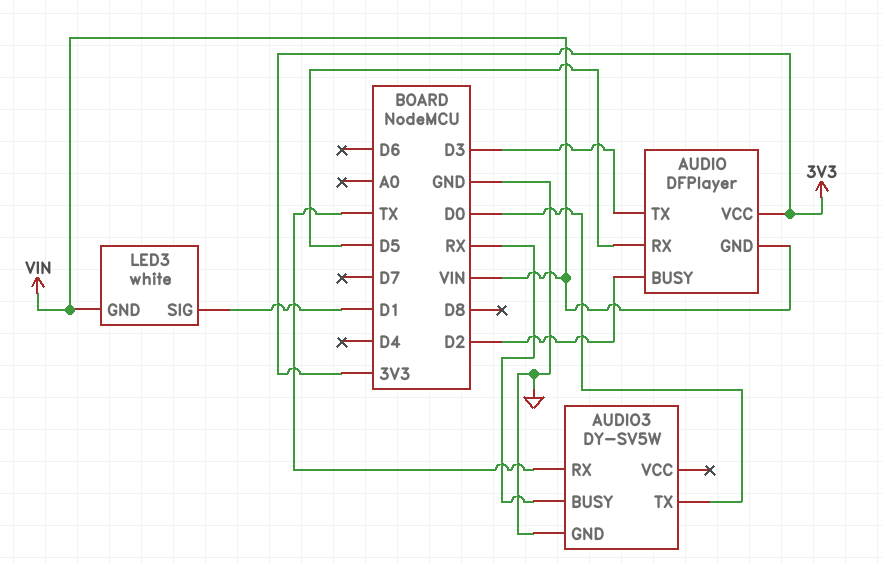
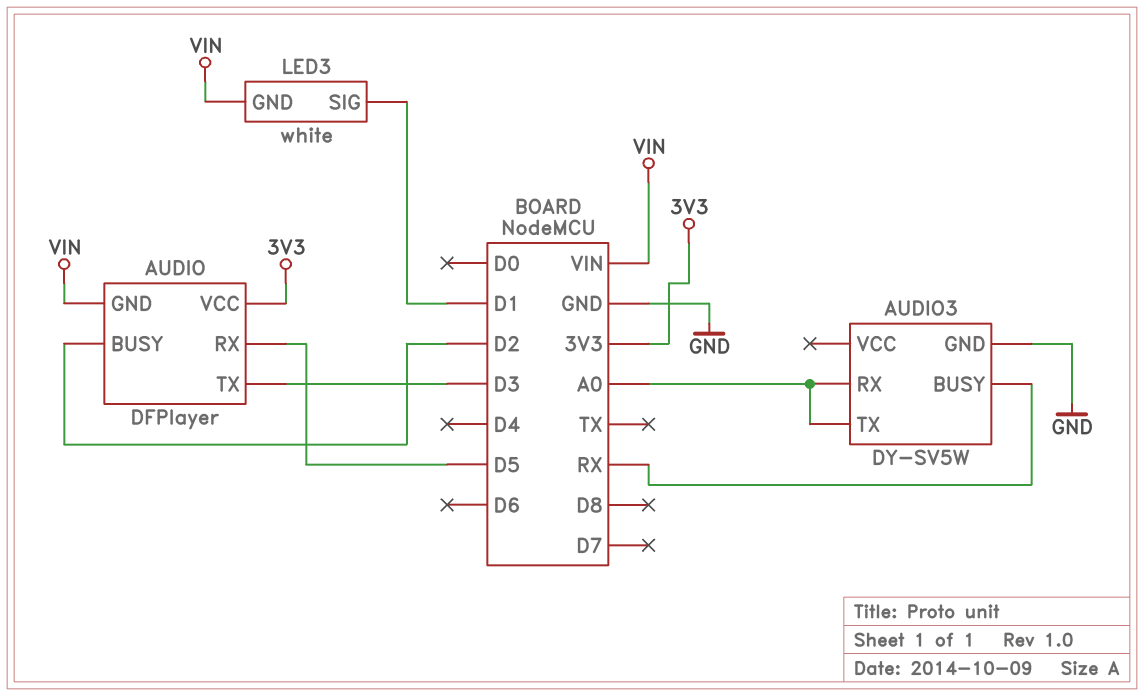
AUDIO3 pin RX: TX -> A0
AUDIO3 pin TX: D0 -> A0

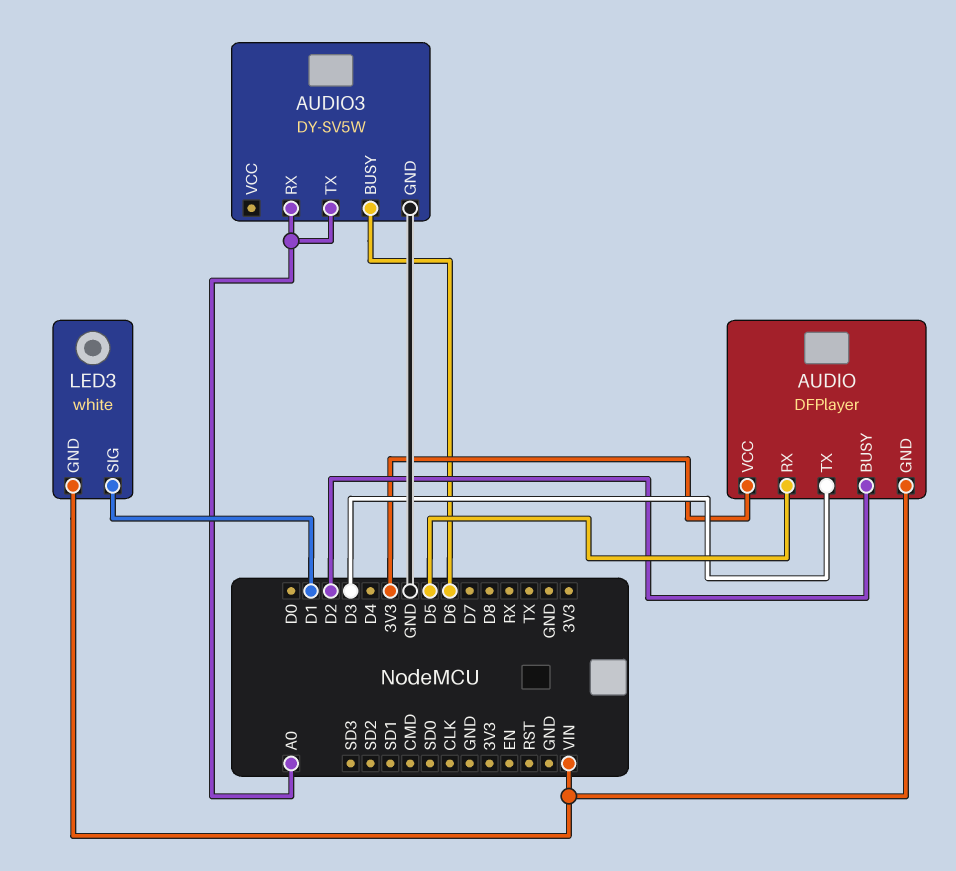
AUDIO3 pin BUSY: RX -> D6

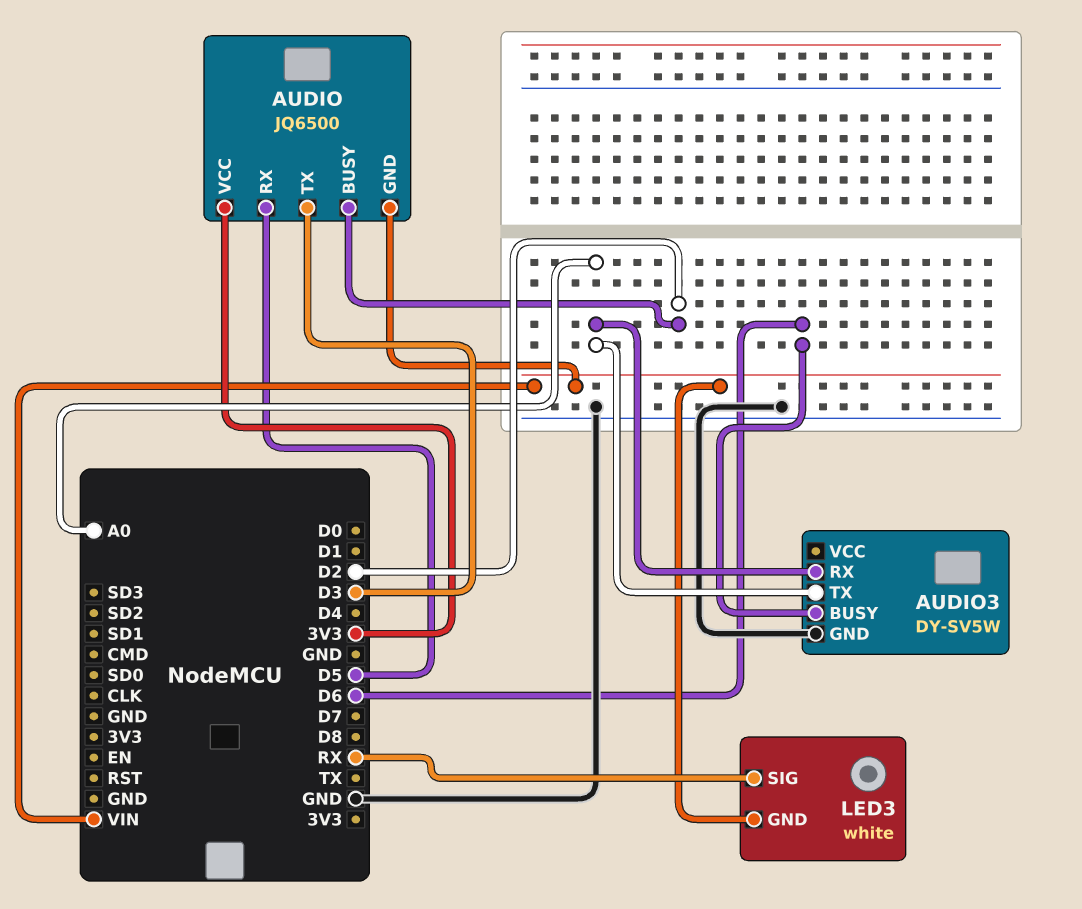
AUDIO: DFPlayer -> JQ6500
LED3 pin SIG: D1 -> RX

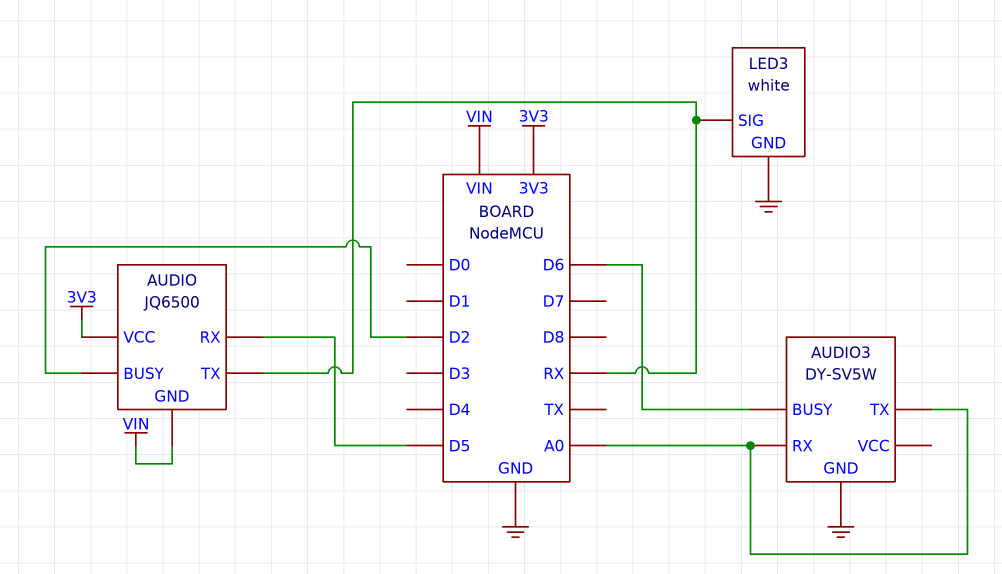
AUDIO pin TX: D3 -> RX
LED3 pin GND: VIN -> GND

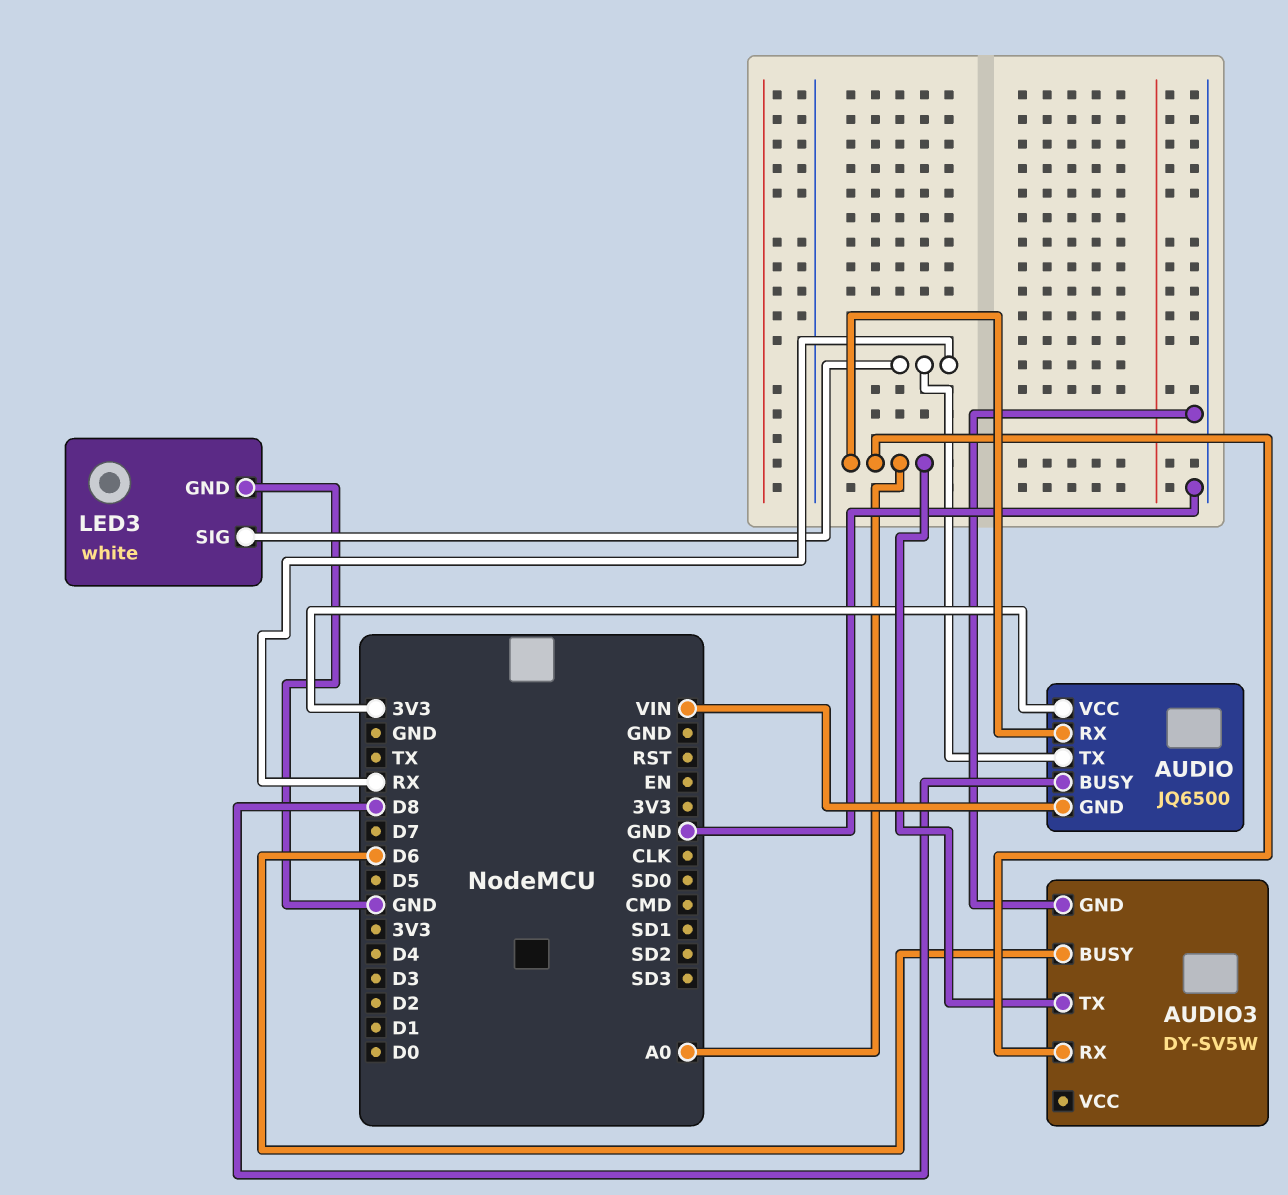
AUDIO pin BUSY: D2 -> D8
AUDIO pin RX: D5 -> A0

